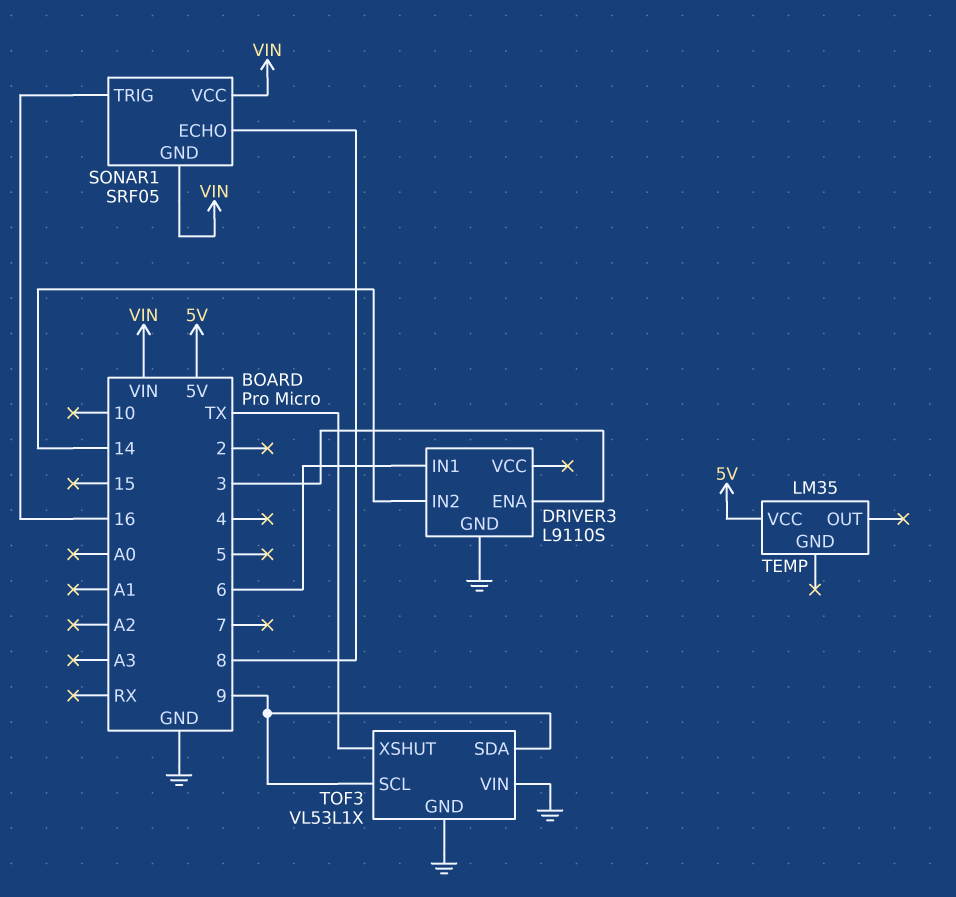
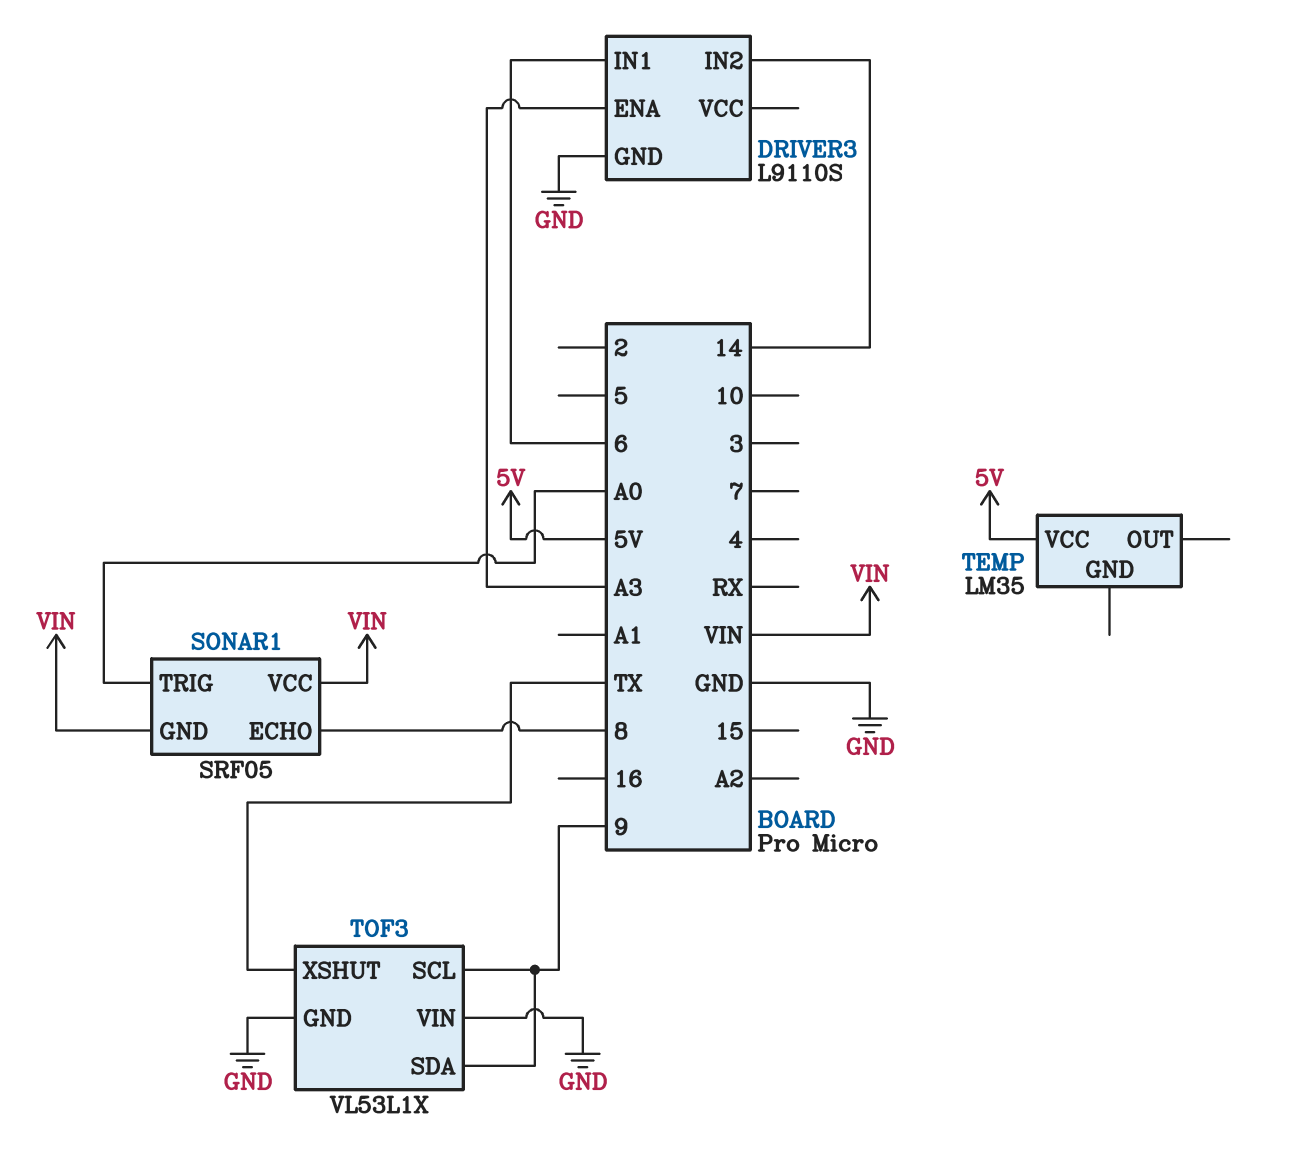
DRIVER3 pin ENA: 3 -> A3
SONAR1 pin TRIG: 16 -> A0

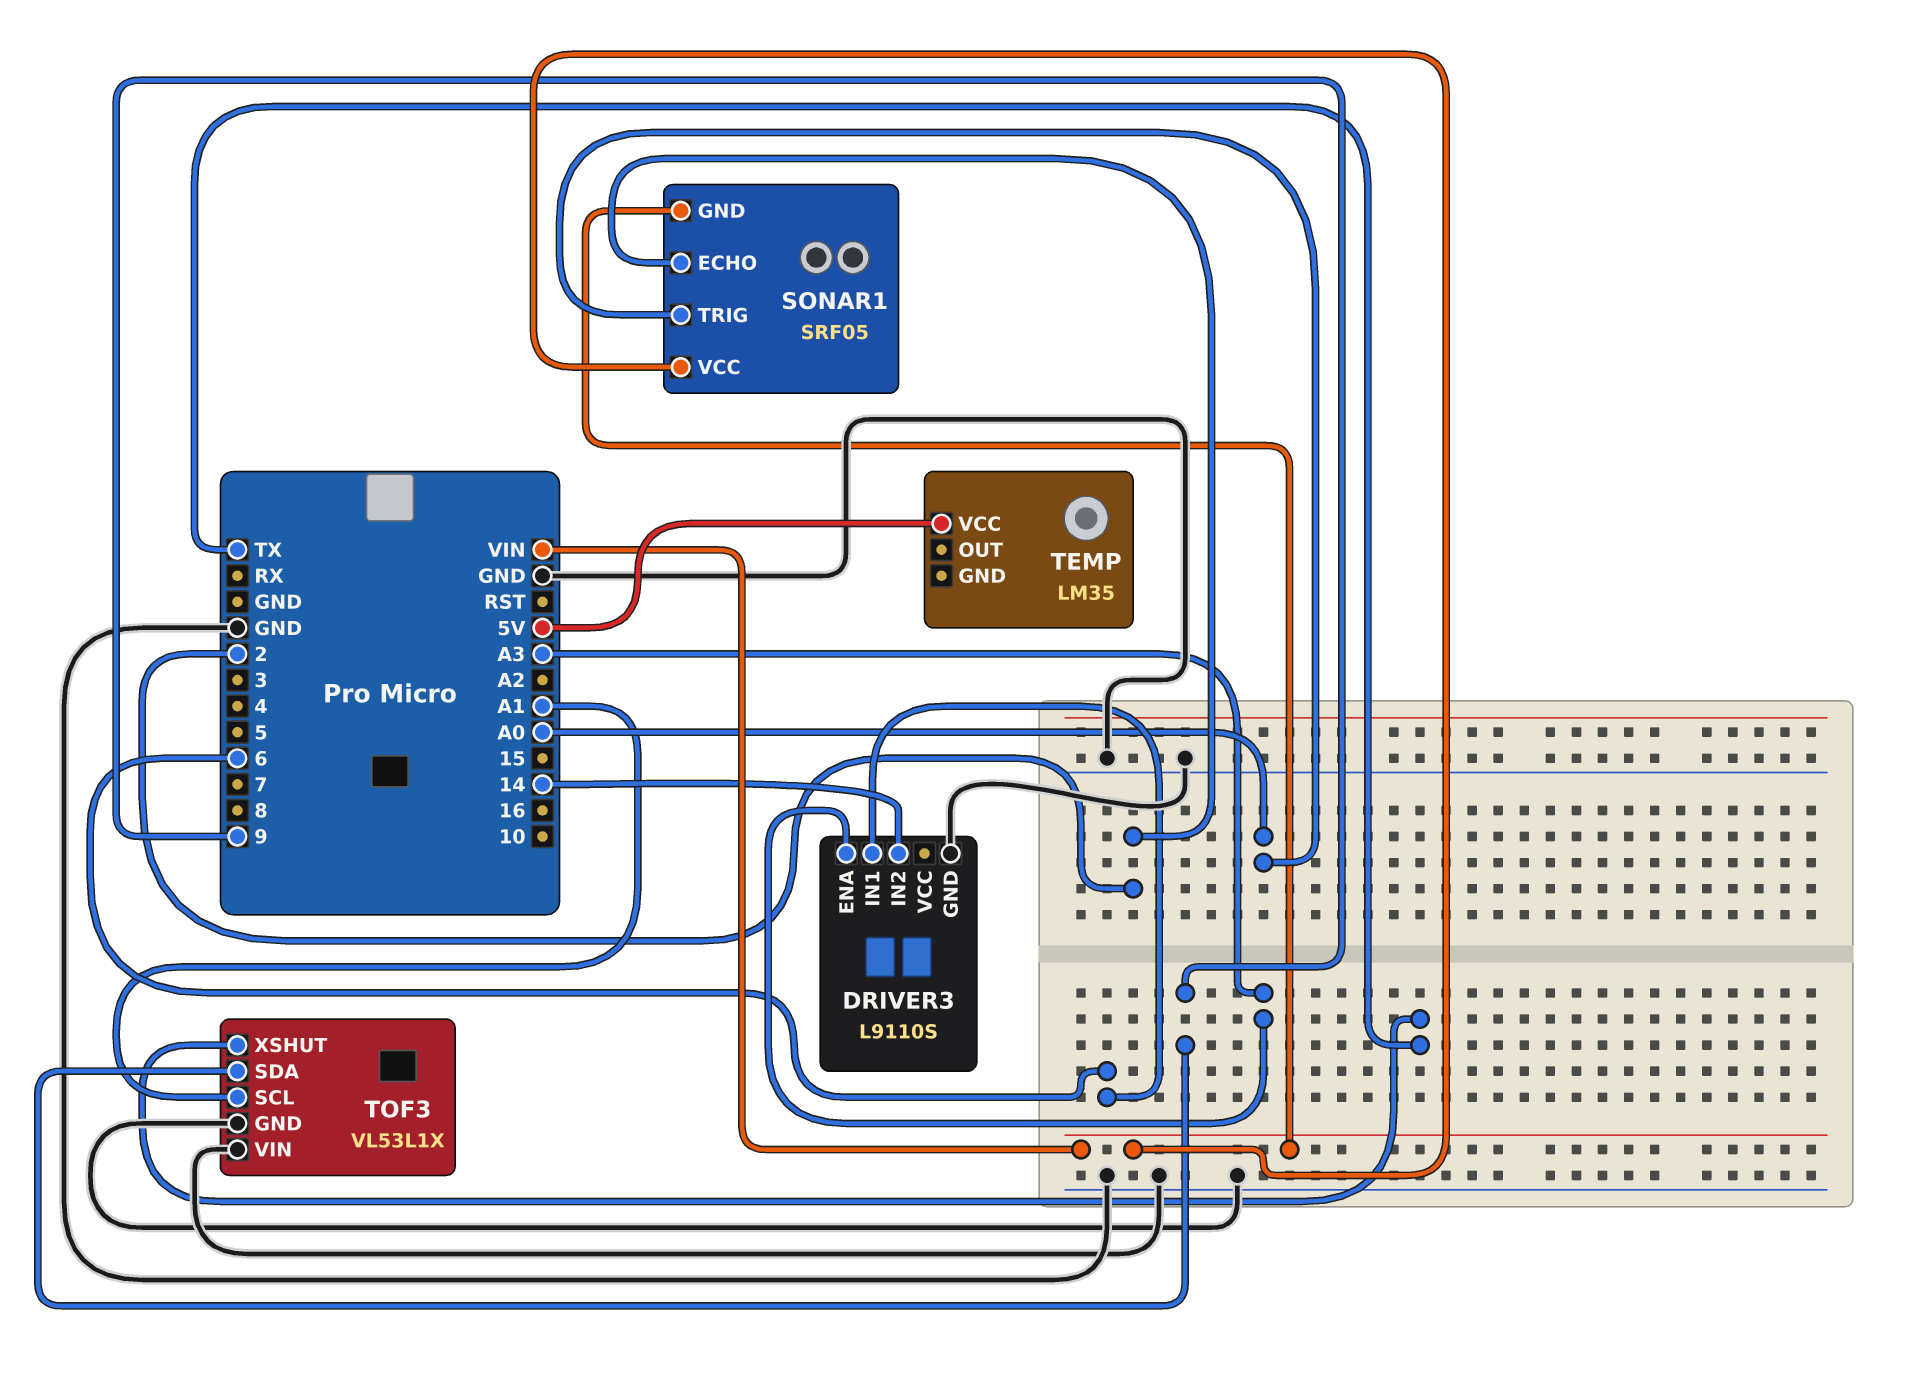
SONAR1 pin ECHO: 8 -> 2
TOF3 pin SCL: 9 -> A1

